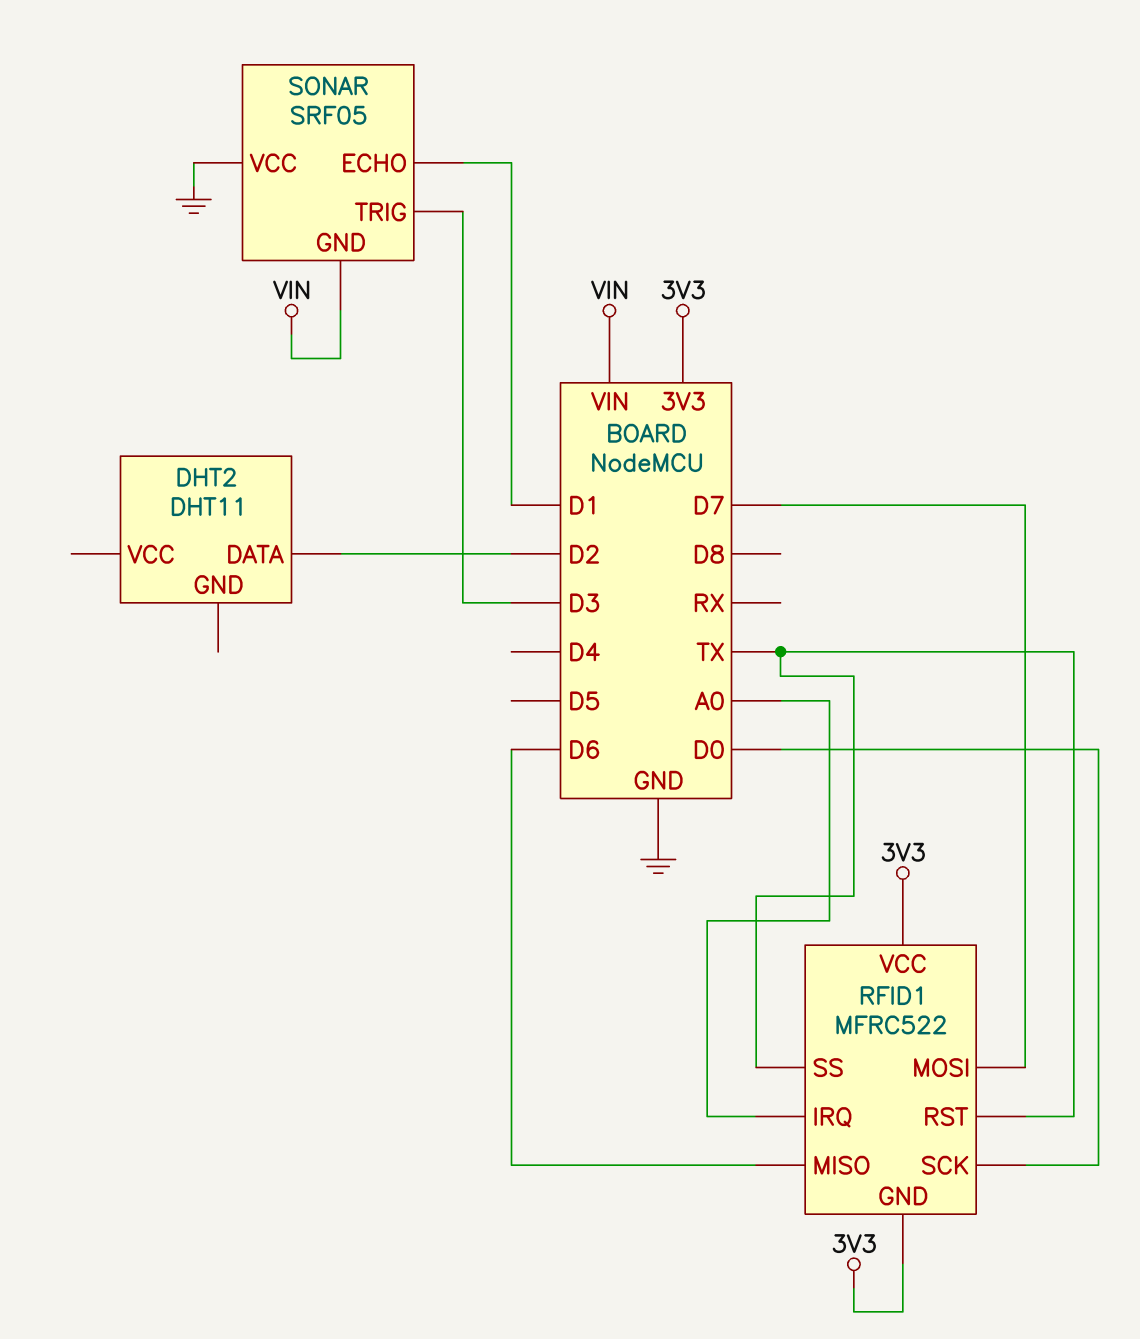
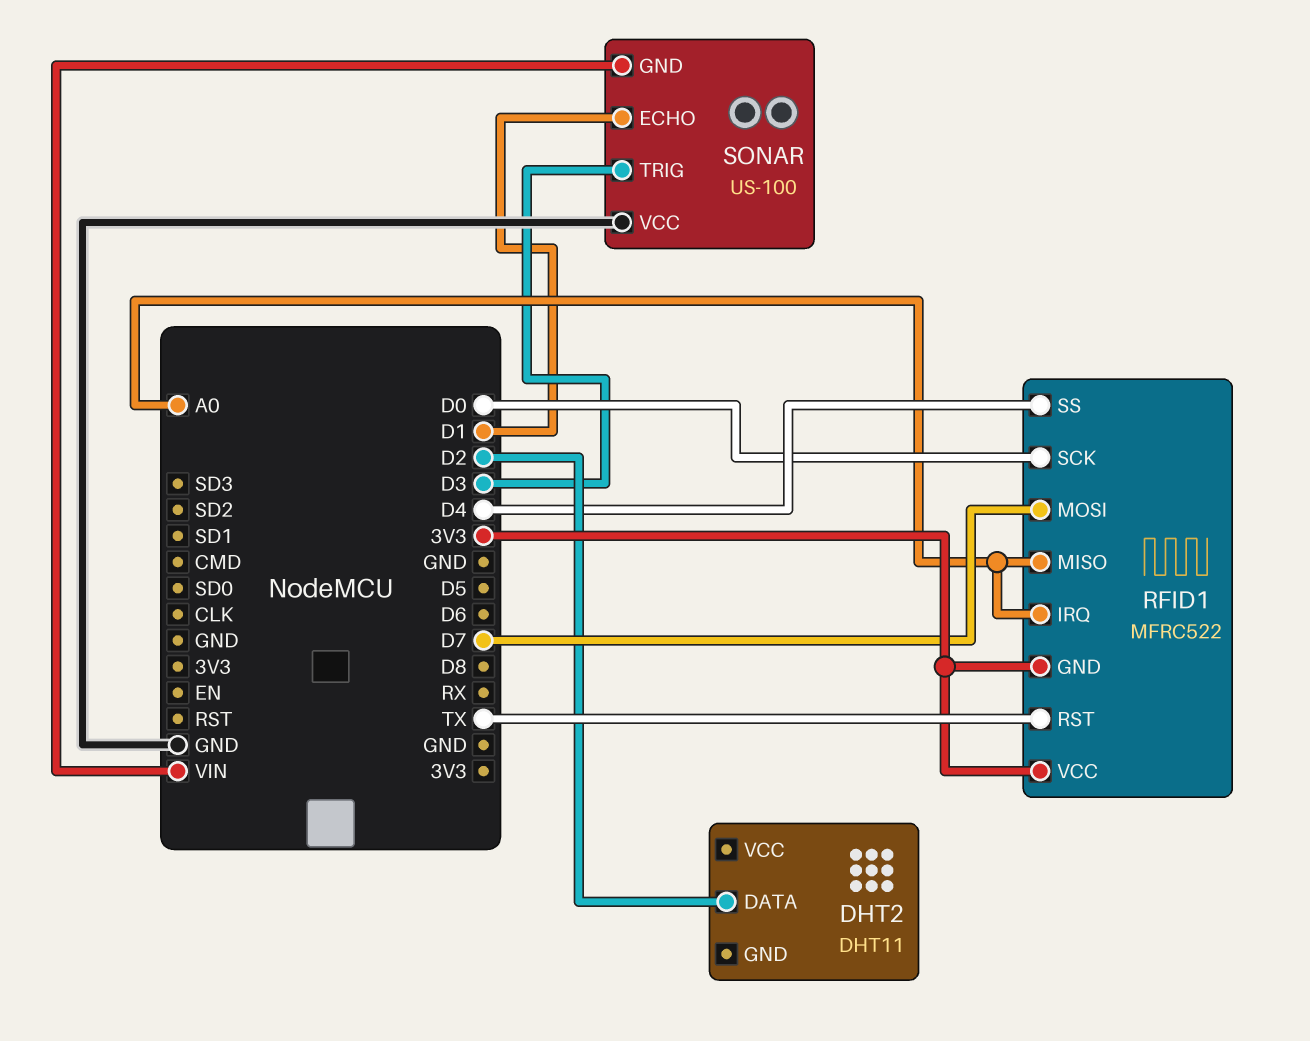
RFID1 pin MISO: D6 -> A0
RFID1 pin SS: TX -> D4
SONAR: SRF05 -> US-100

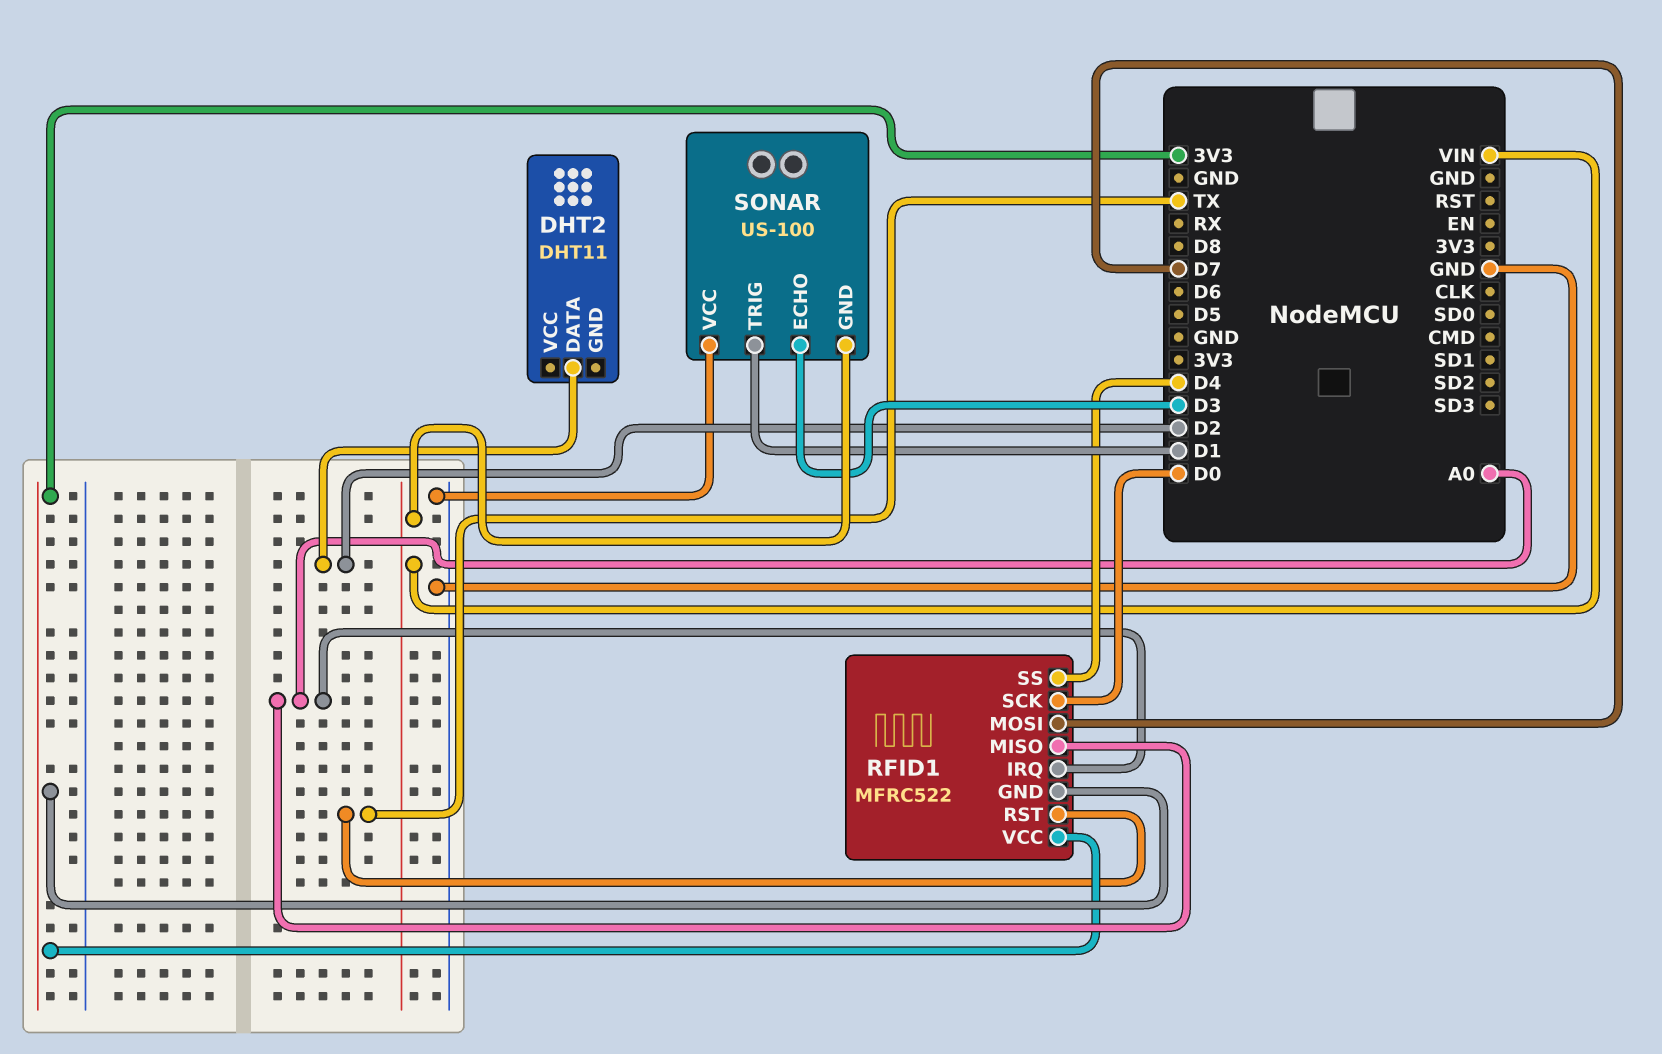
SONAR pin ECHO: D1 -> D3
SONAR pin TRIG: D3 -> D1

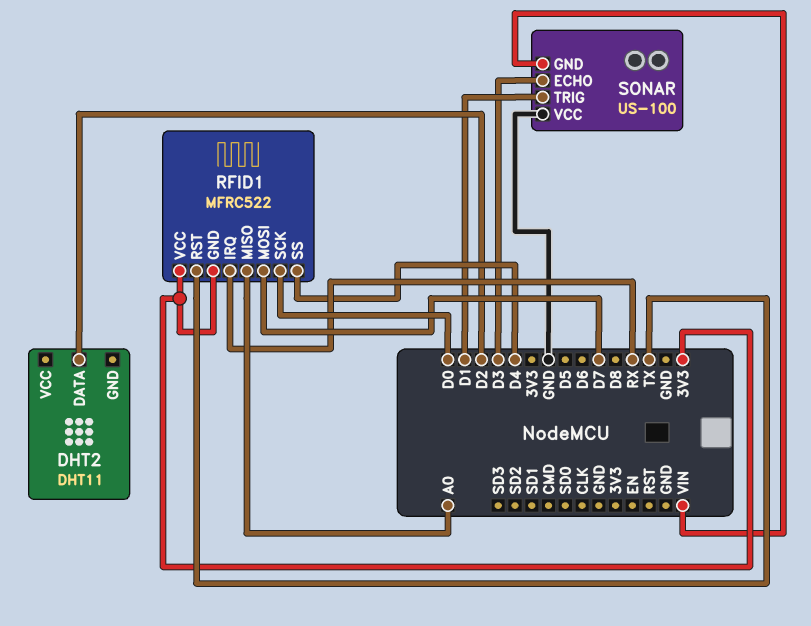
RFID1 pin IRQ: A0 -> RX

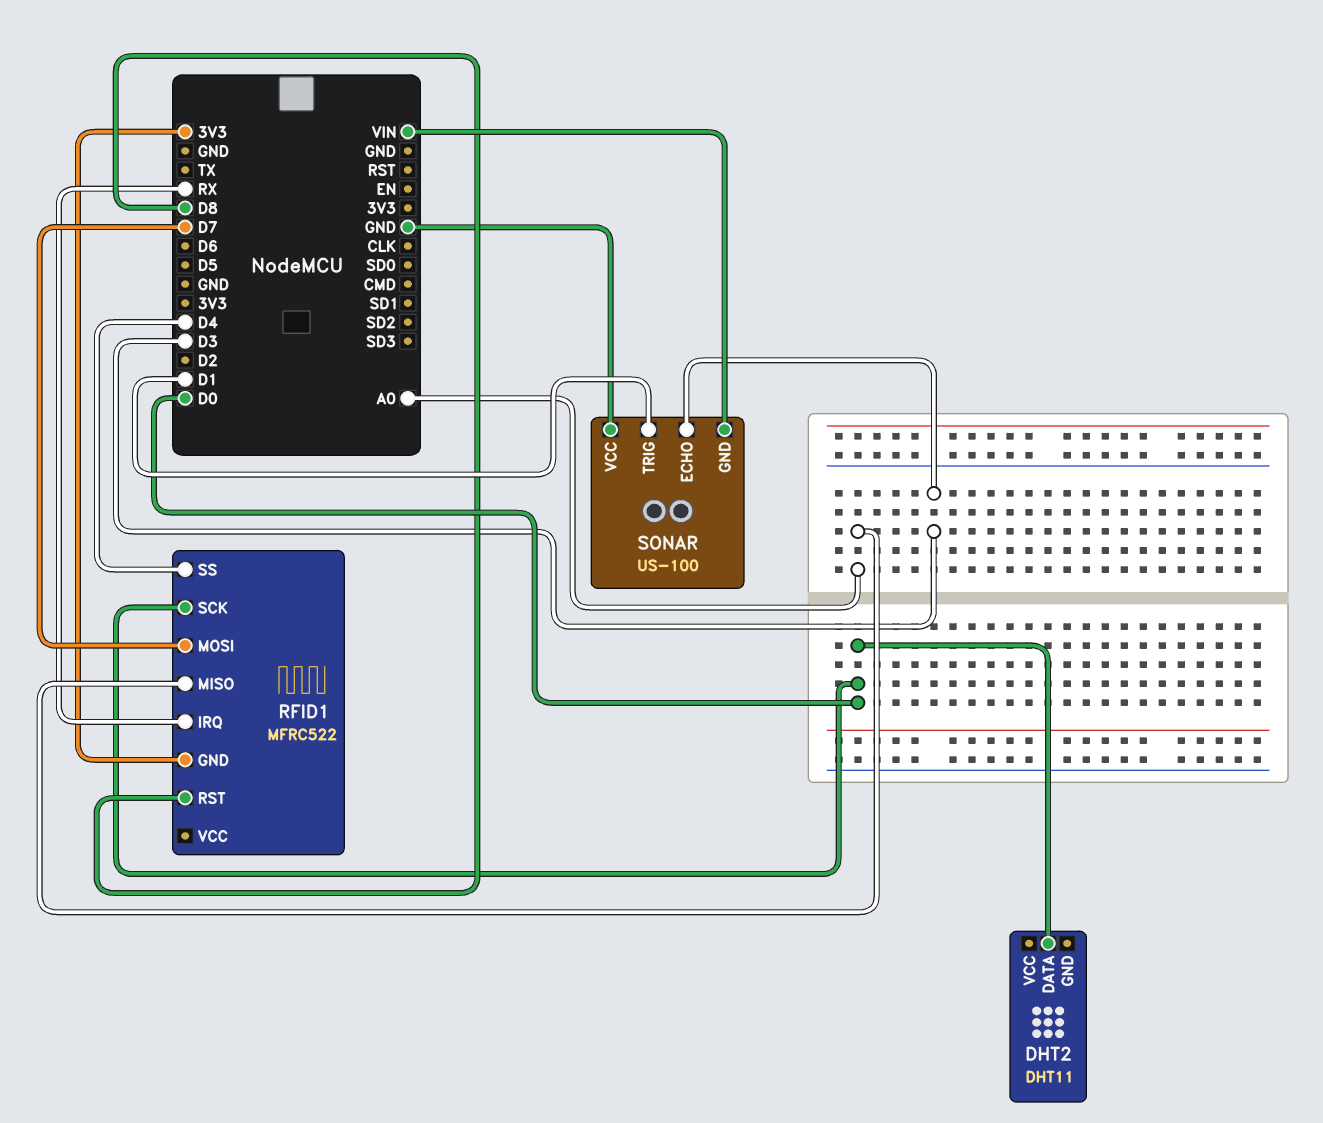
DHT2 pin DATA: D2 -> D0
RFID1 pin RST: TX -> D8
RFID1 pin VCC: 3V3 -> none

